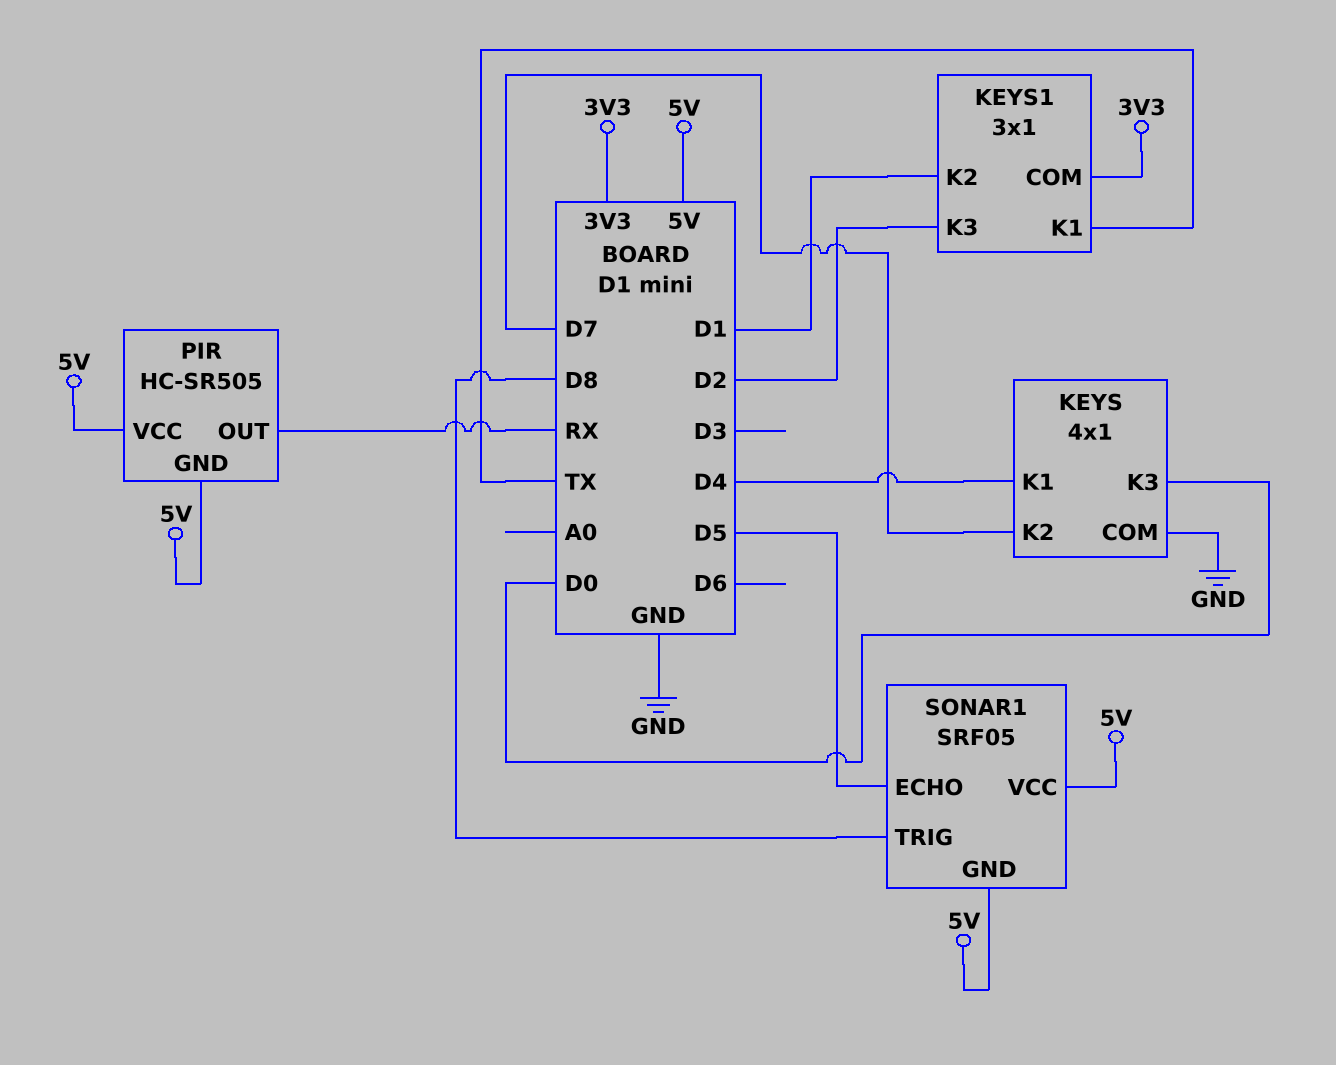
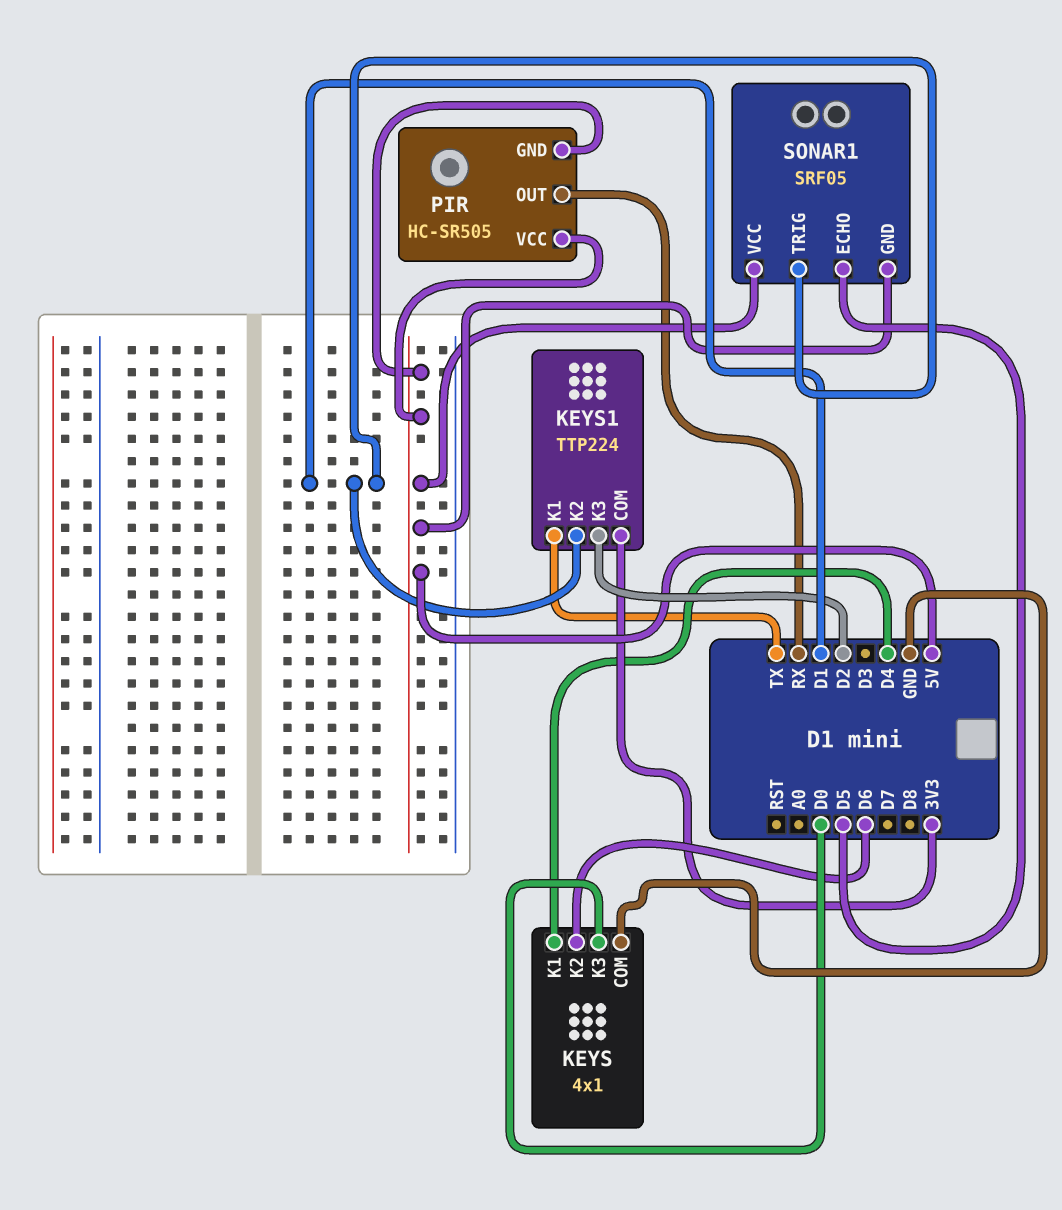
KEYS pin K2: D7 -> D6
KEYS1: 3x1 -> TTP224
SONAR1 pin TRIG: D8 -> D1

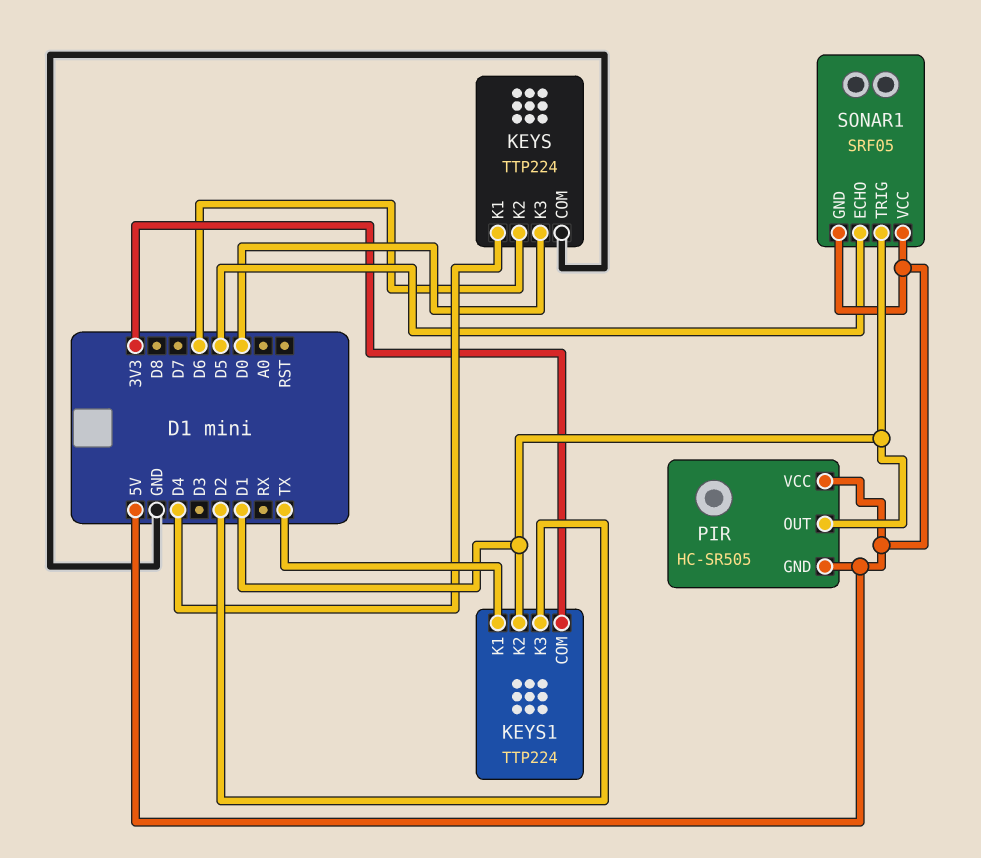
KEYS: 4x1 -> TTP224
PIR pin OUT: RX -> D1

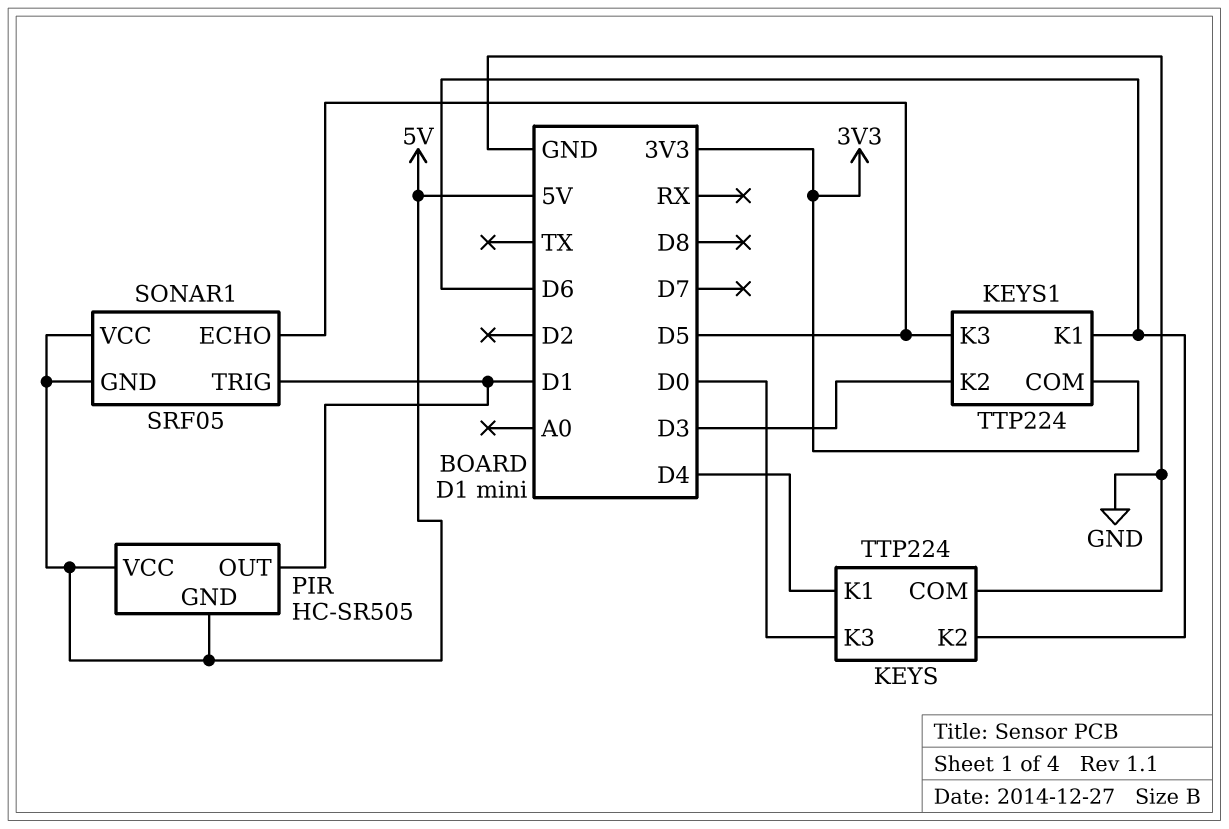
KEYS1 pin K1: TX -> D6
KEYS1 pin K2: D1 -> D3
KEYS1 pin K3: D2 -> D5

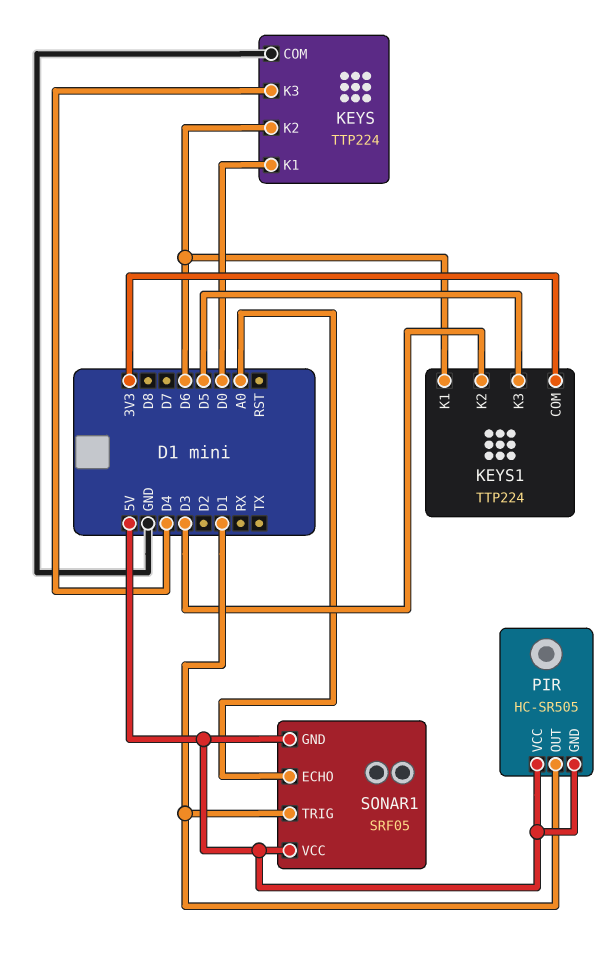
KEYS pin K1: D4 -> D0
KEYS pin K3: D0 -> D4
SONAR1 pin ECHO: D5 -> A0

